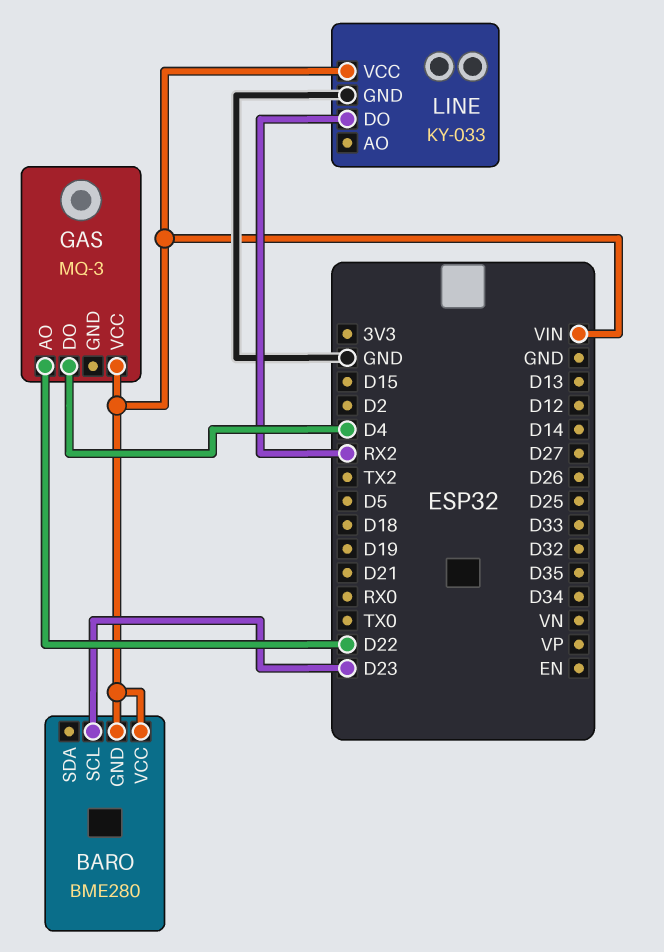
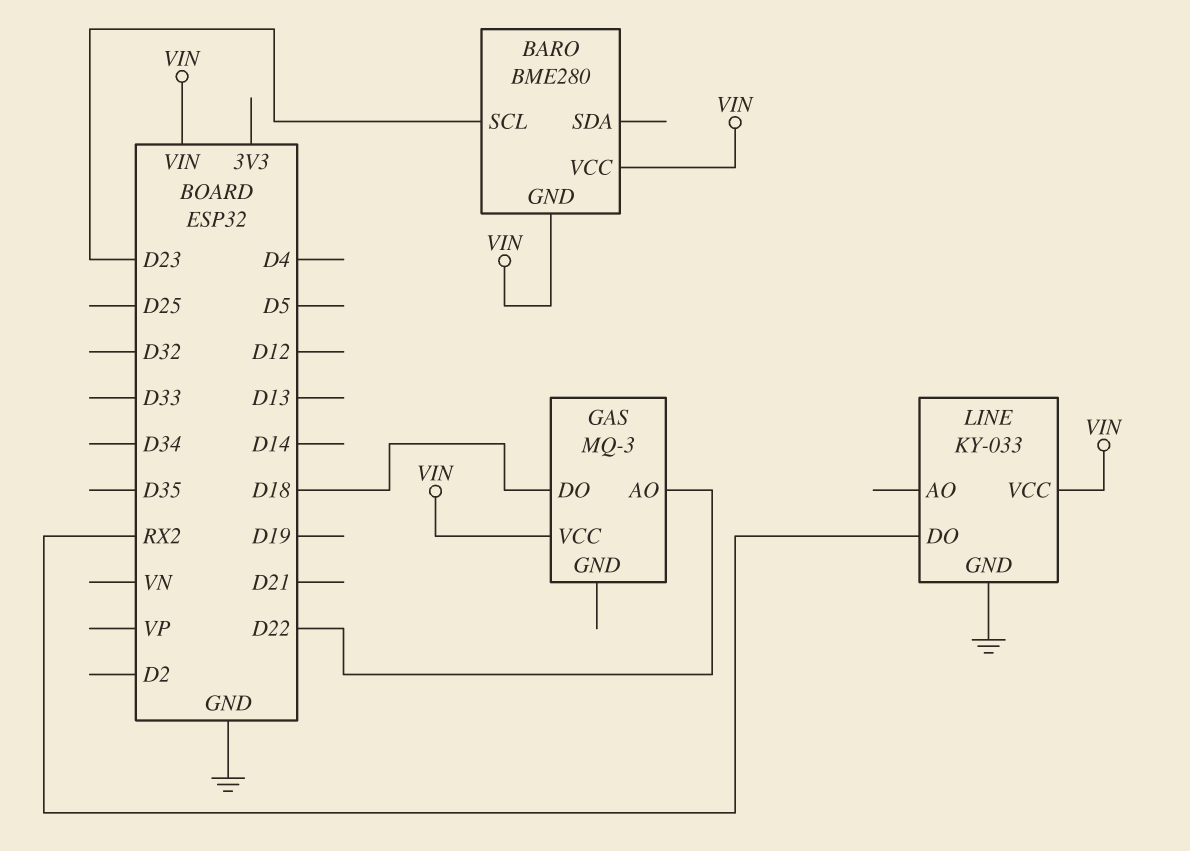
GAS pin DO: D4 -> D18

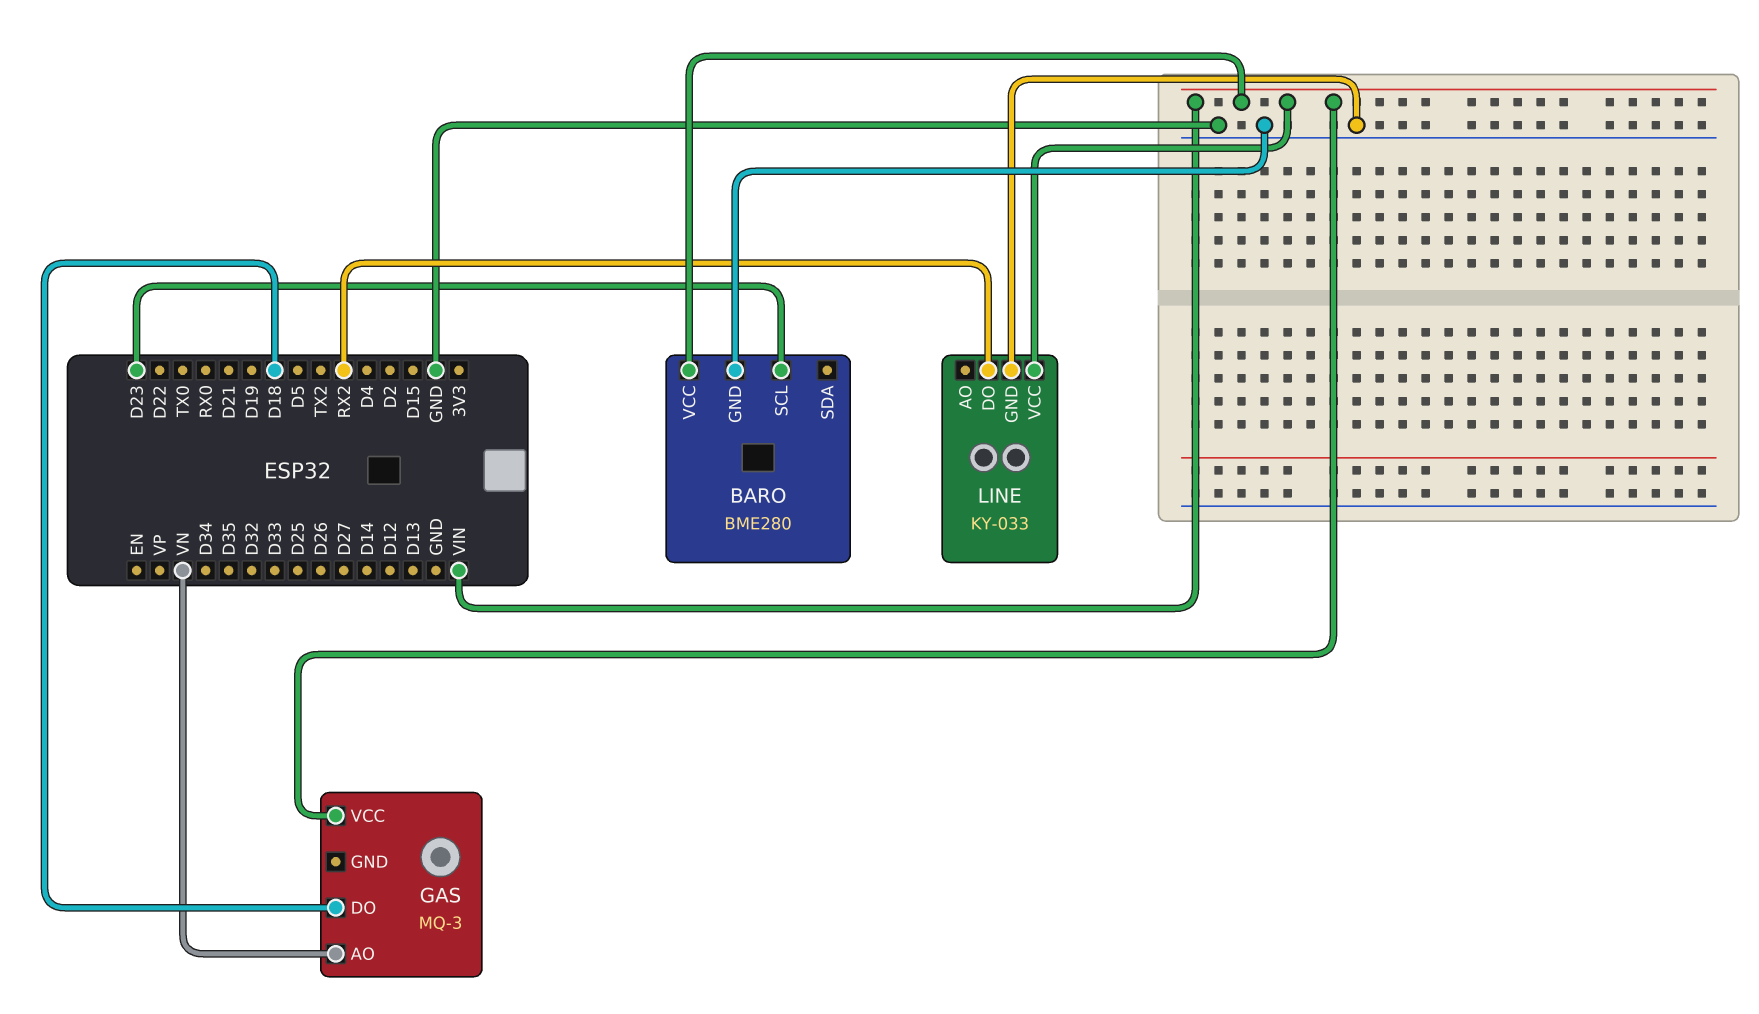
BARO pin GND: VIN -> GND
GAS pin AO: D22 -> VN

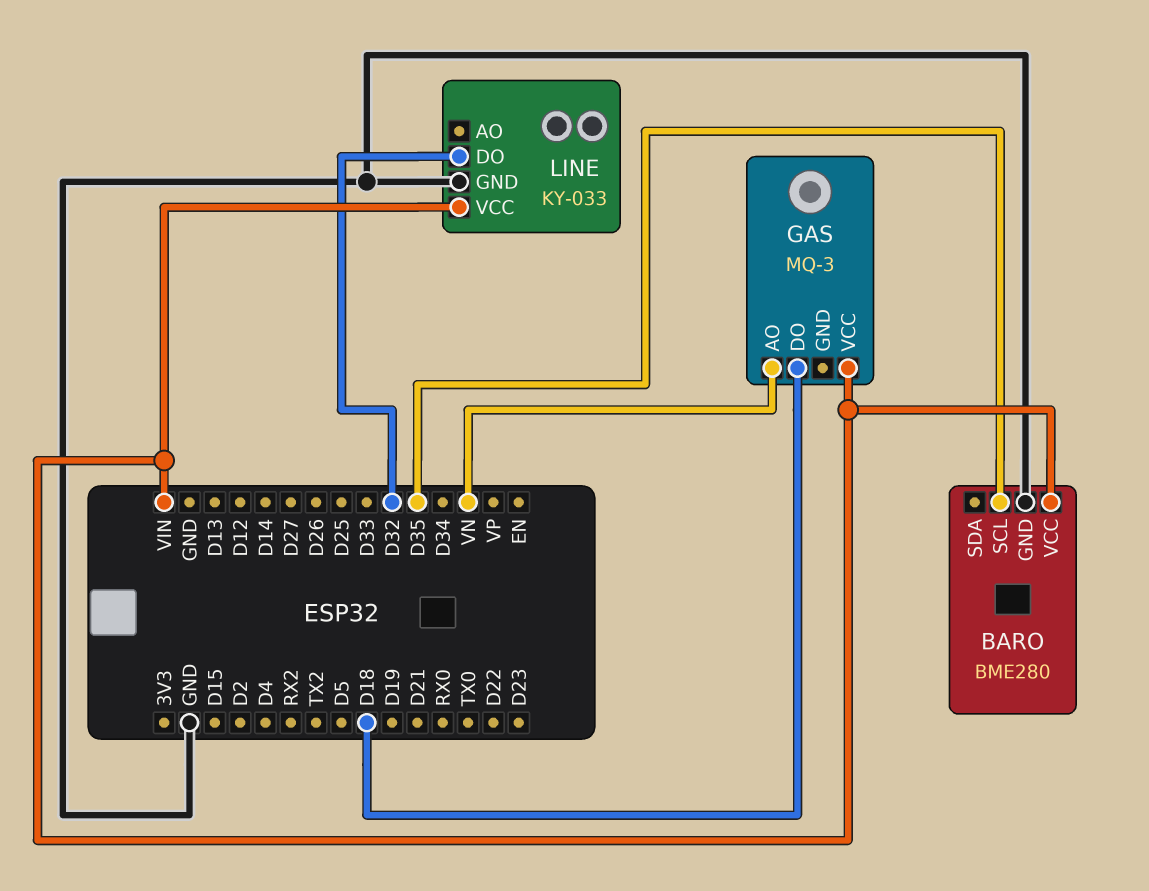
BARO pin SCL: D23 -> D35
LINE pin DO: RX2 -> D32

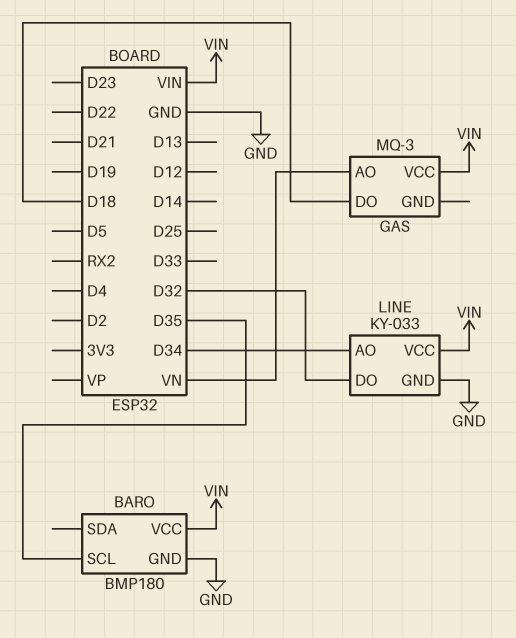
BARO: BME280 -> BMP180
LINE pin AO: none -> D34

